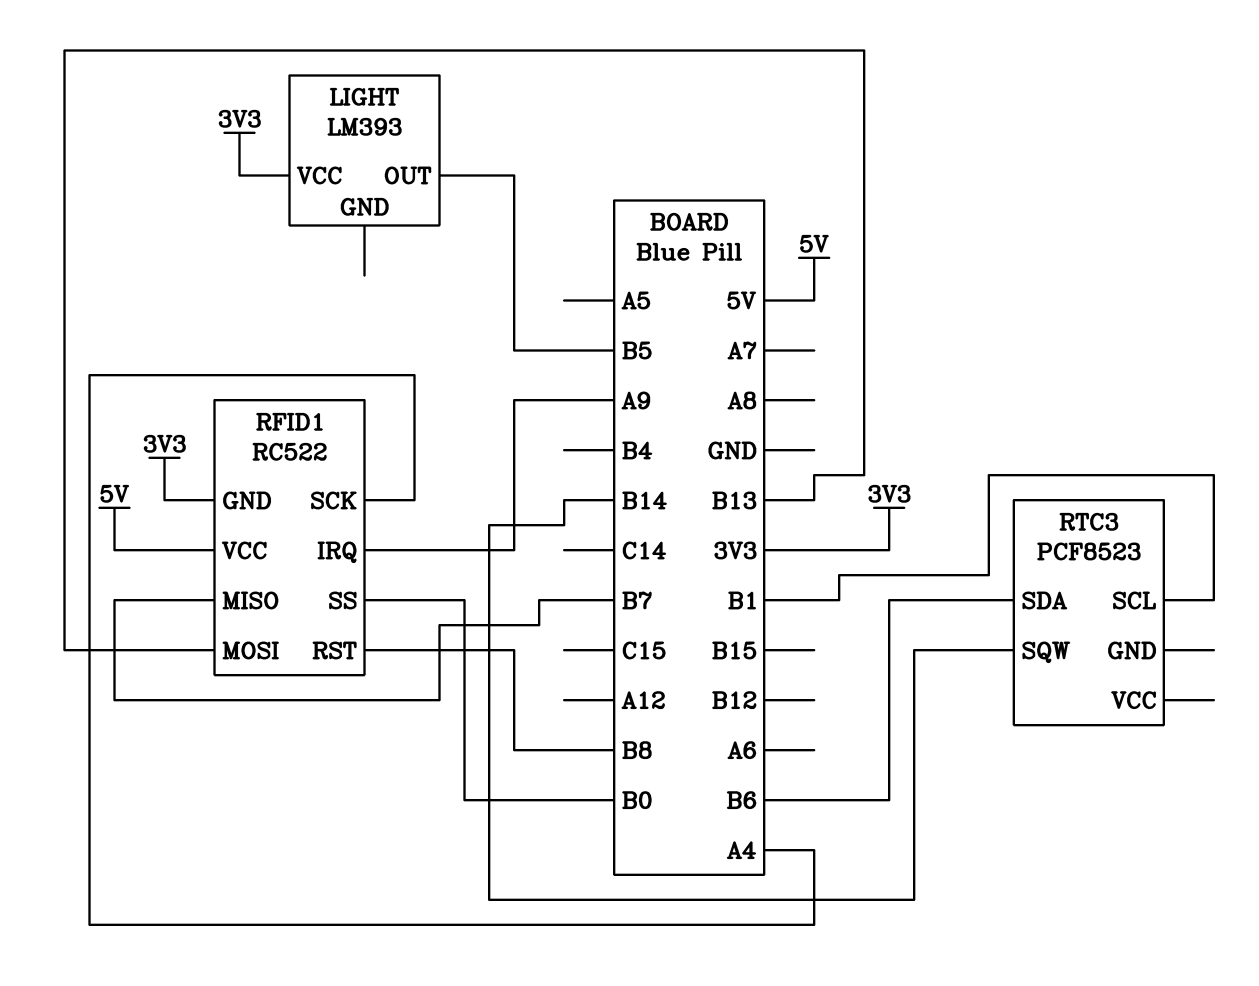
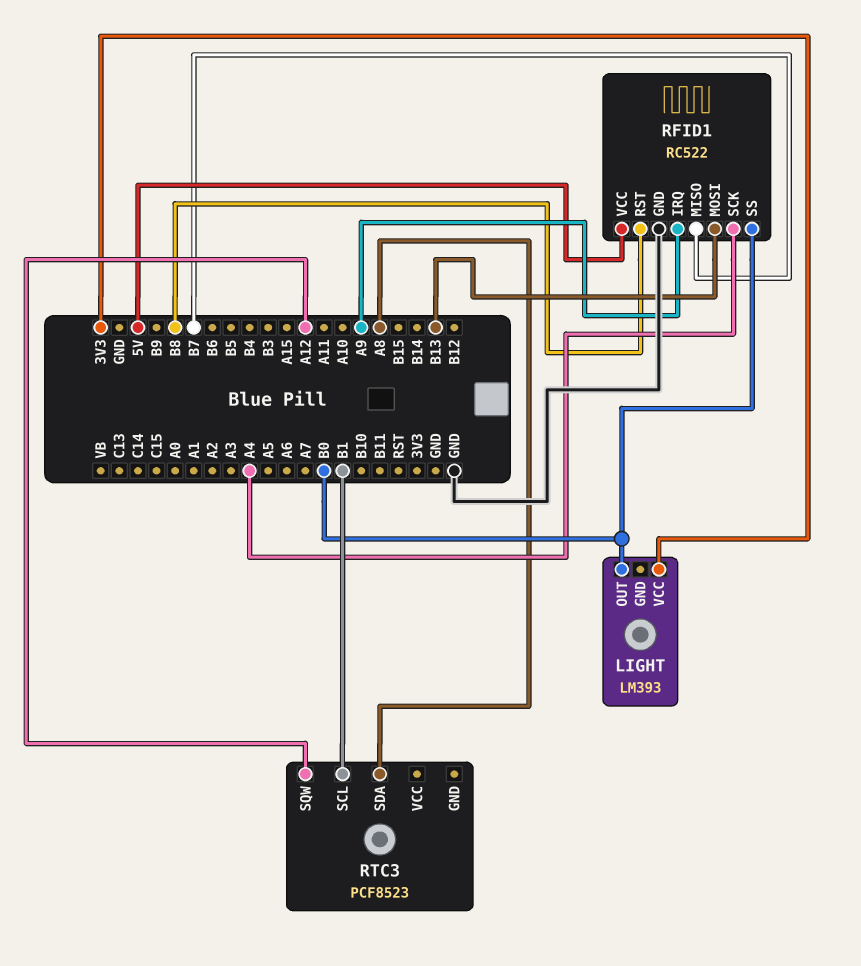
LIGHT pin OUT: B5 -> B0
RFID1 pin GND: 3V3 -> GND
RTC3 pin SDA: B6 -> A8
RTC3 pin SQW: B14 -> A12

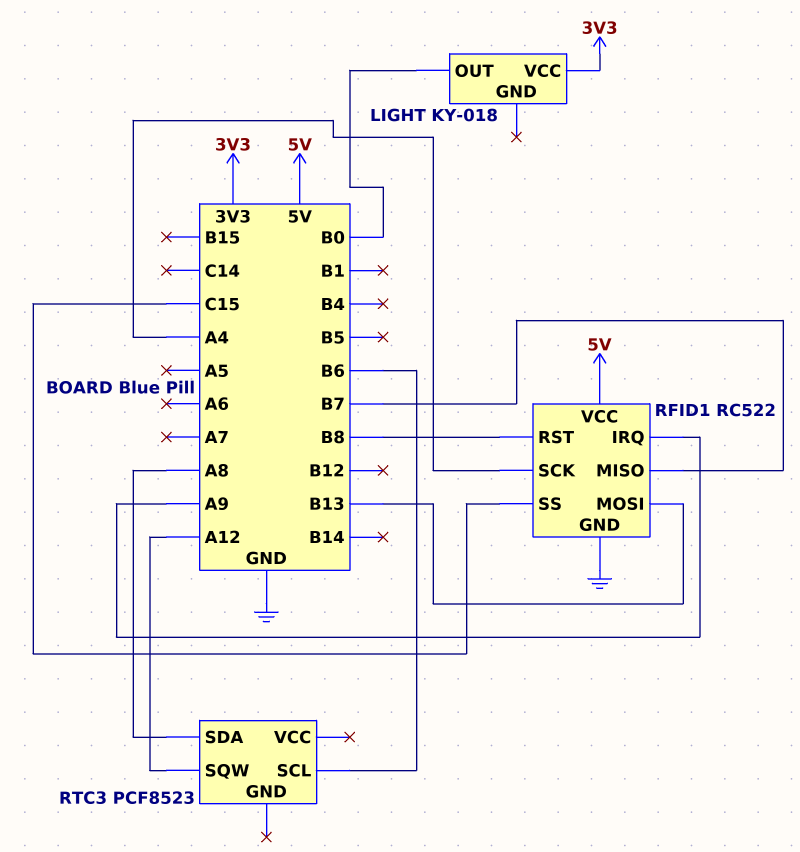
LIGHT: LM393 -> KY-018
RFID1 pin SS: B0 -> C15
RTC3 pin SCL: B1 -> B6

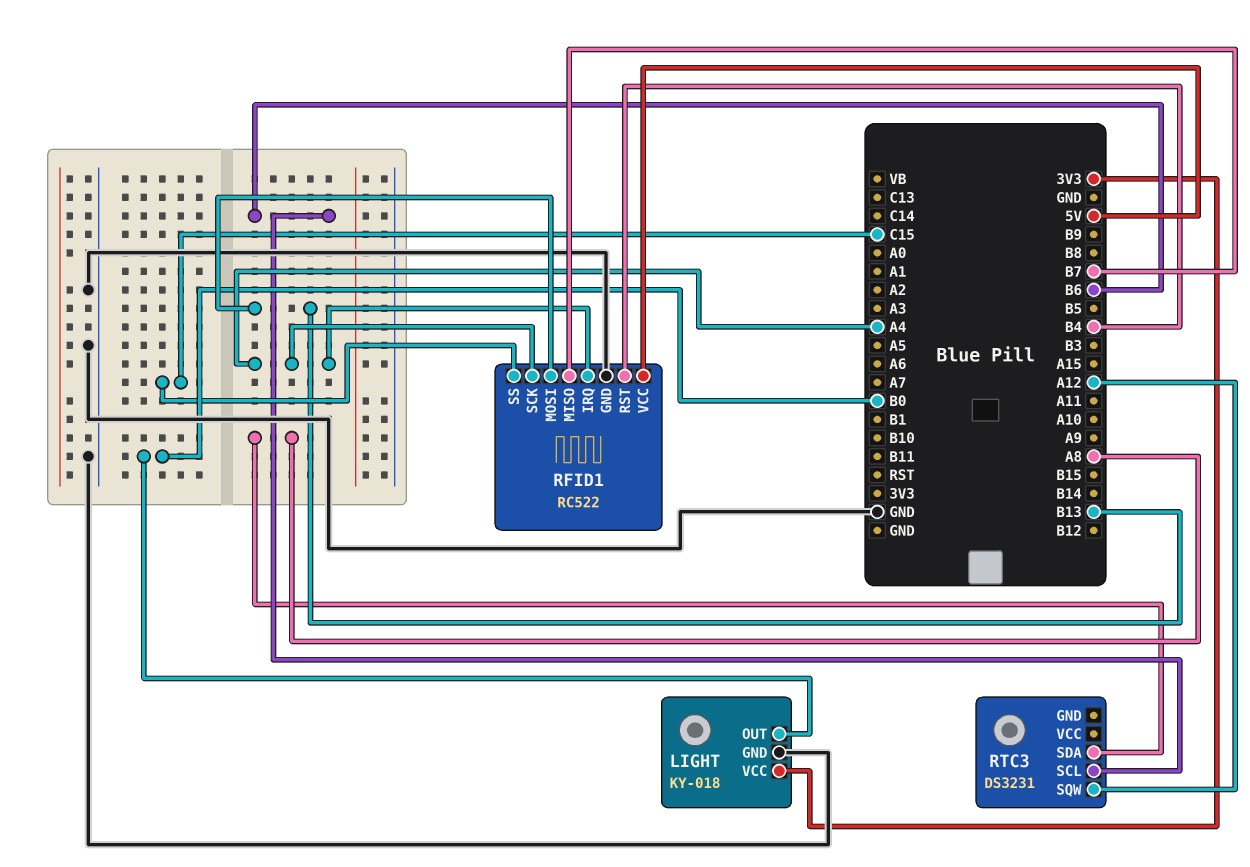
LIGHT pin GND: none -> GND
RFID1 pin IRQ: A9 -> A4
RFID1 pin RST: B8 -> B4
RTC3: PCF8523 -> DS3231

